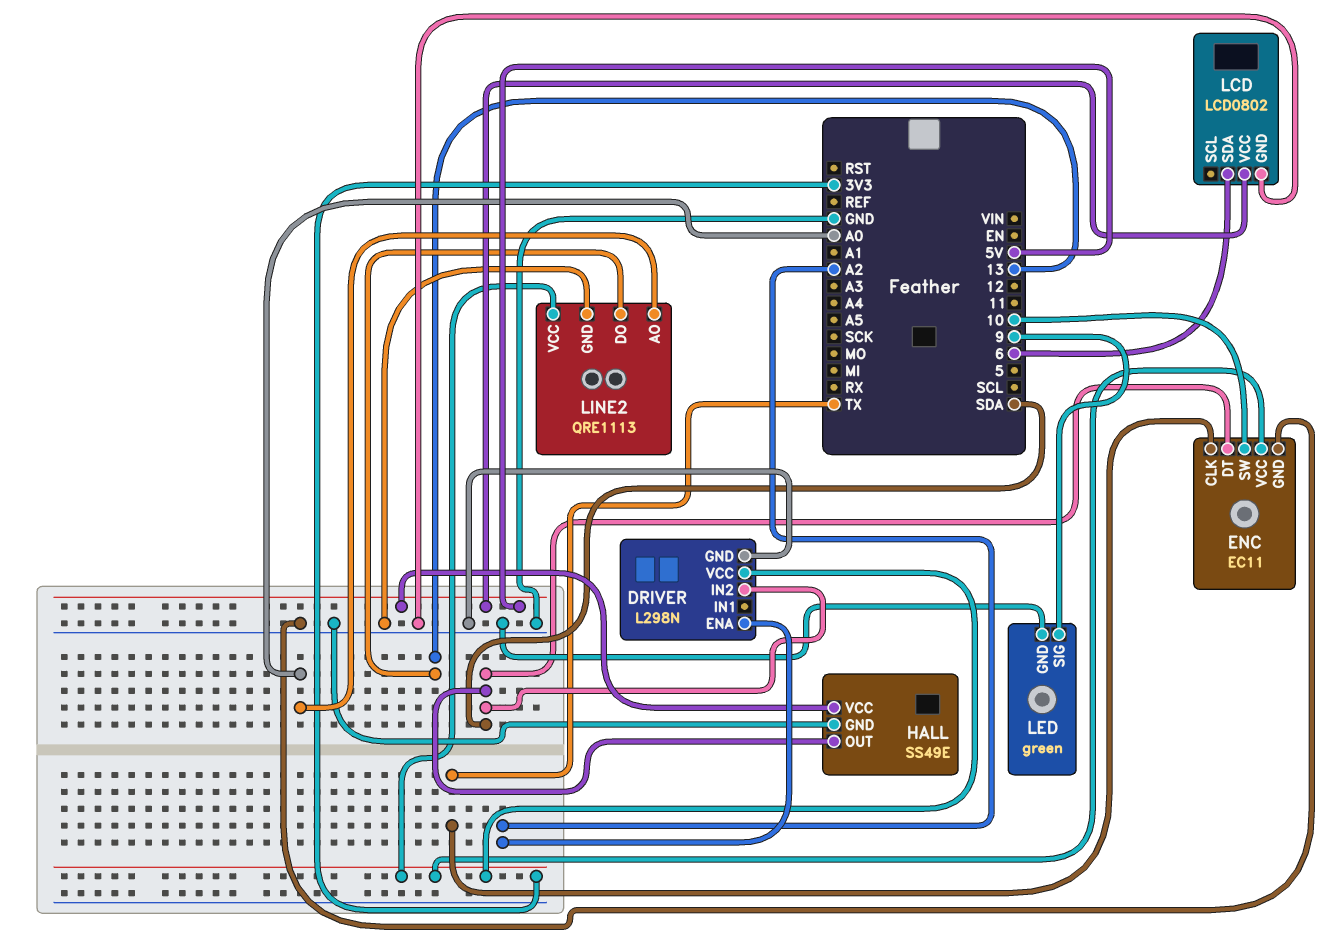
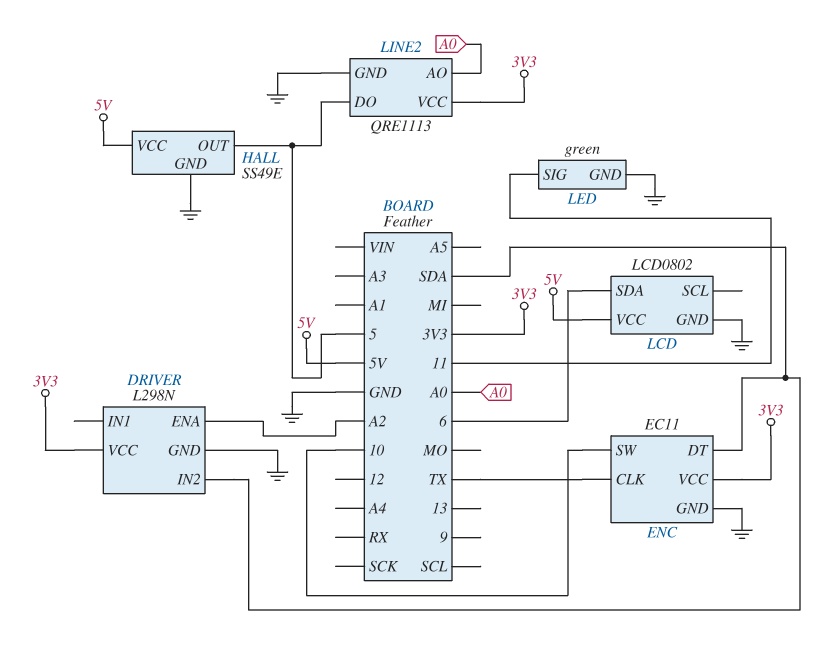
HALL pin OUT: SDA -> 5
LED pin SIG: 9 -> 11
LINE2 pin DO: 13 -> 5

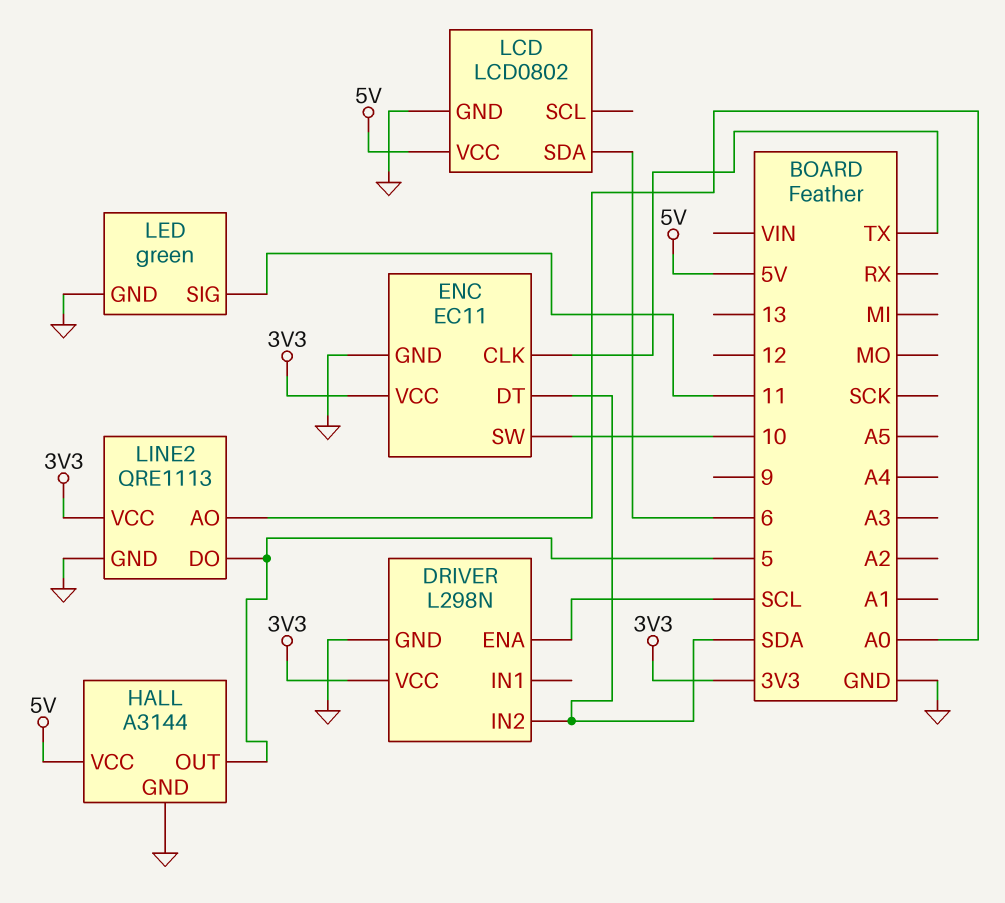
DRIVER pin ENA: A2 -> SCL
HALL: SS49E -> A3144

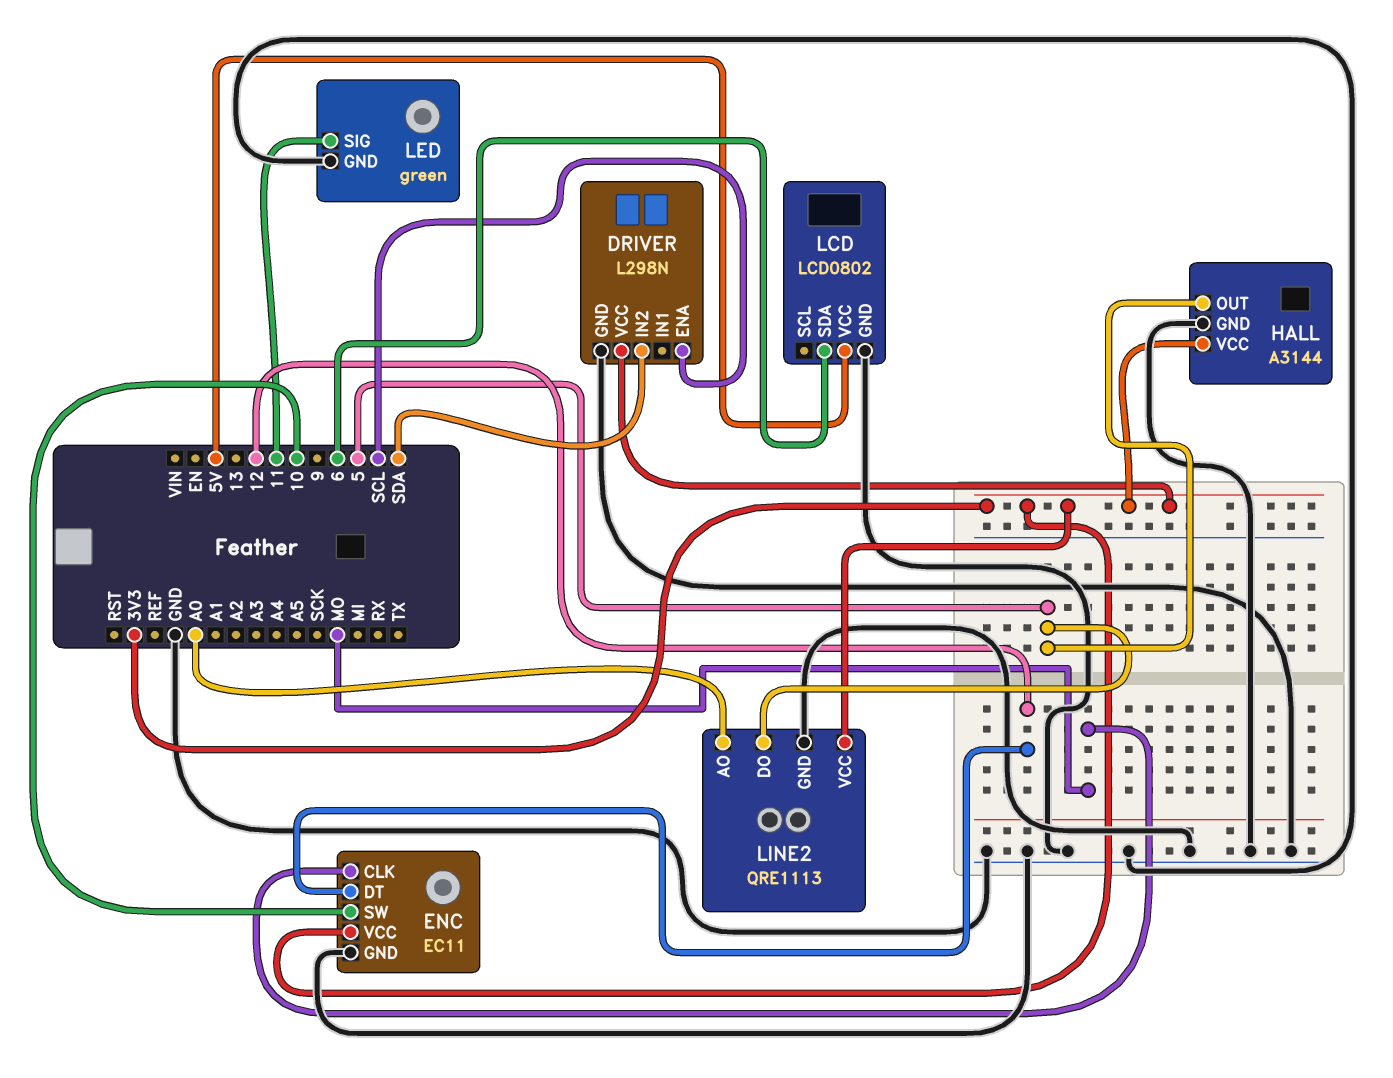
ENC pin CLK: TX -> MO
ENC pin DT: SDA -> 12
HALL pin VCC: 5V -> 3V3

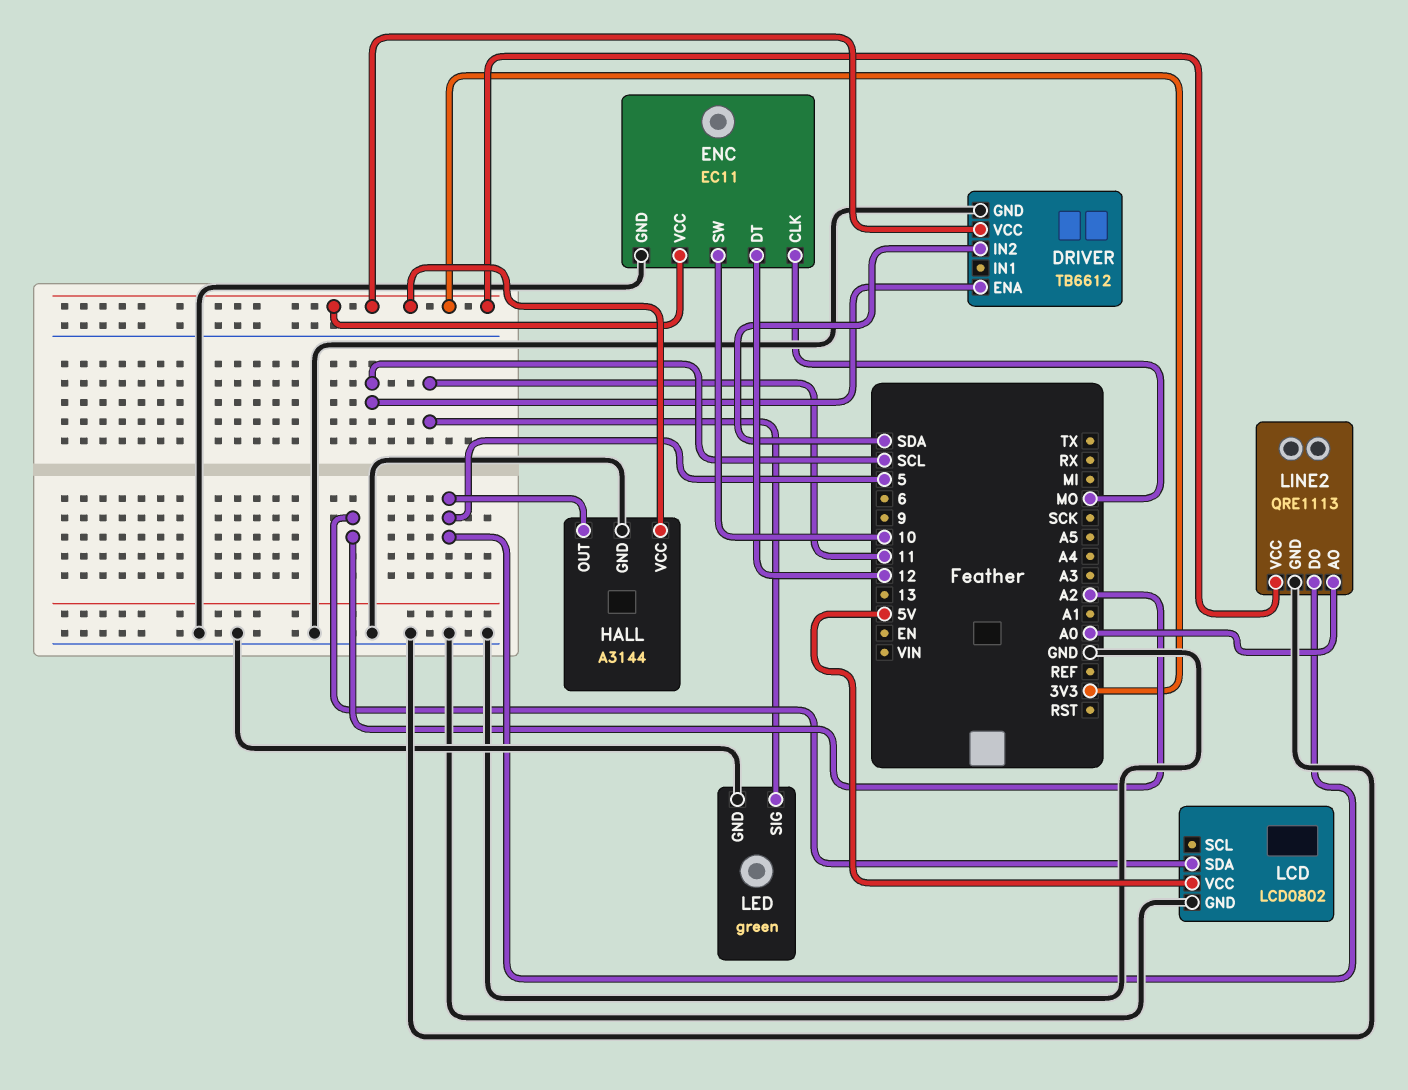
DRIVER: L298N -> TB6612
LCD pin SDA: 6 -> A2

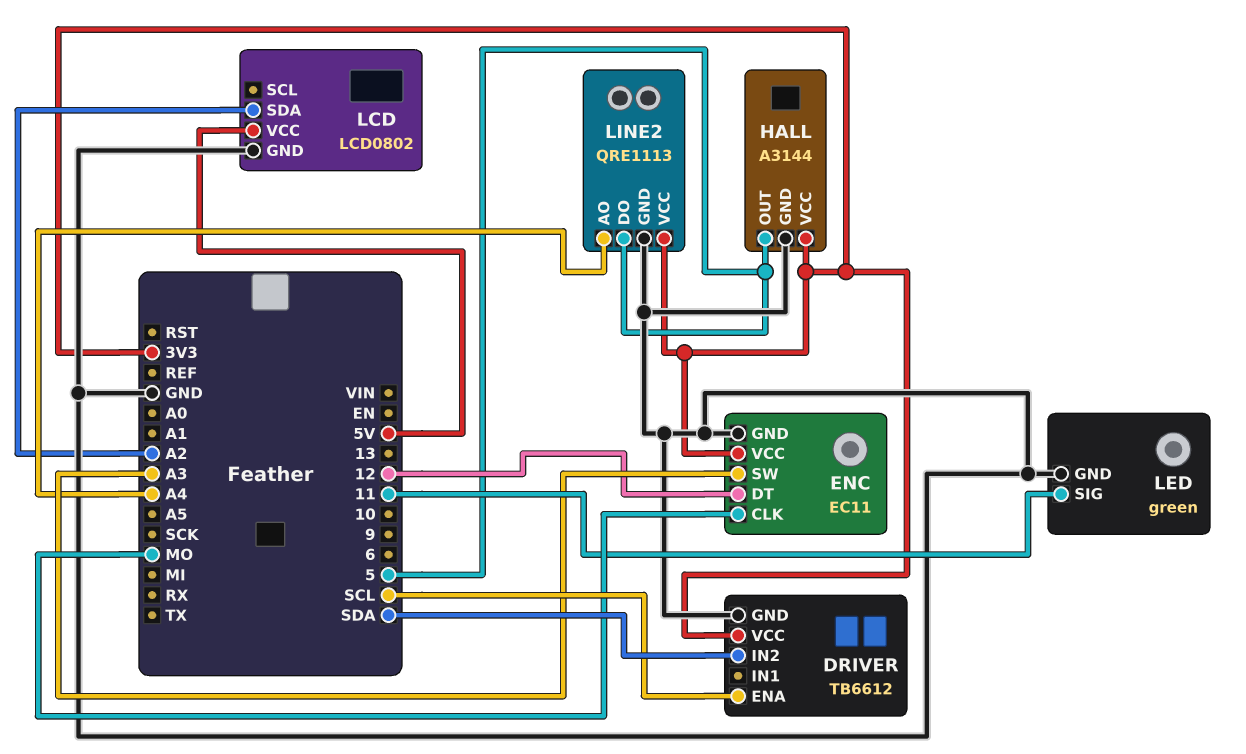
ENC pin SW: 10 -> A3
LINE2 pin AO: A0 -> A4

